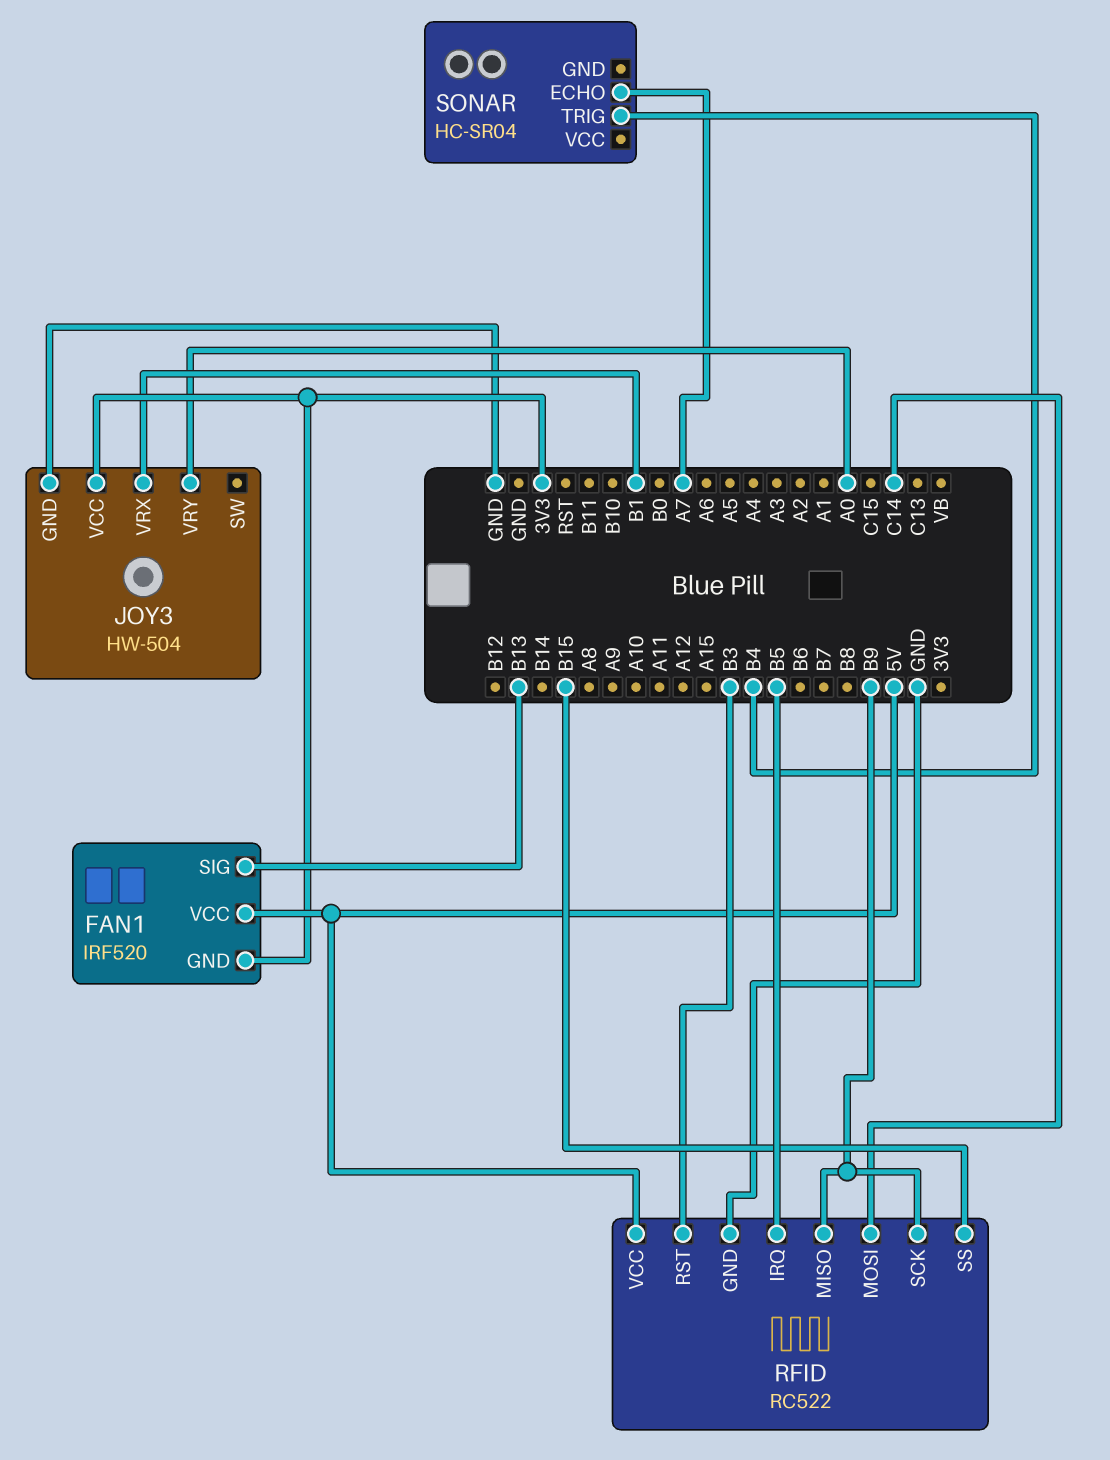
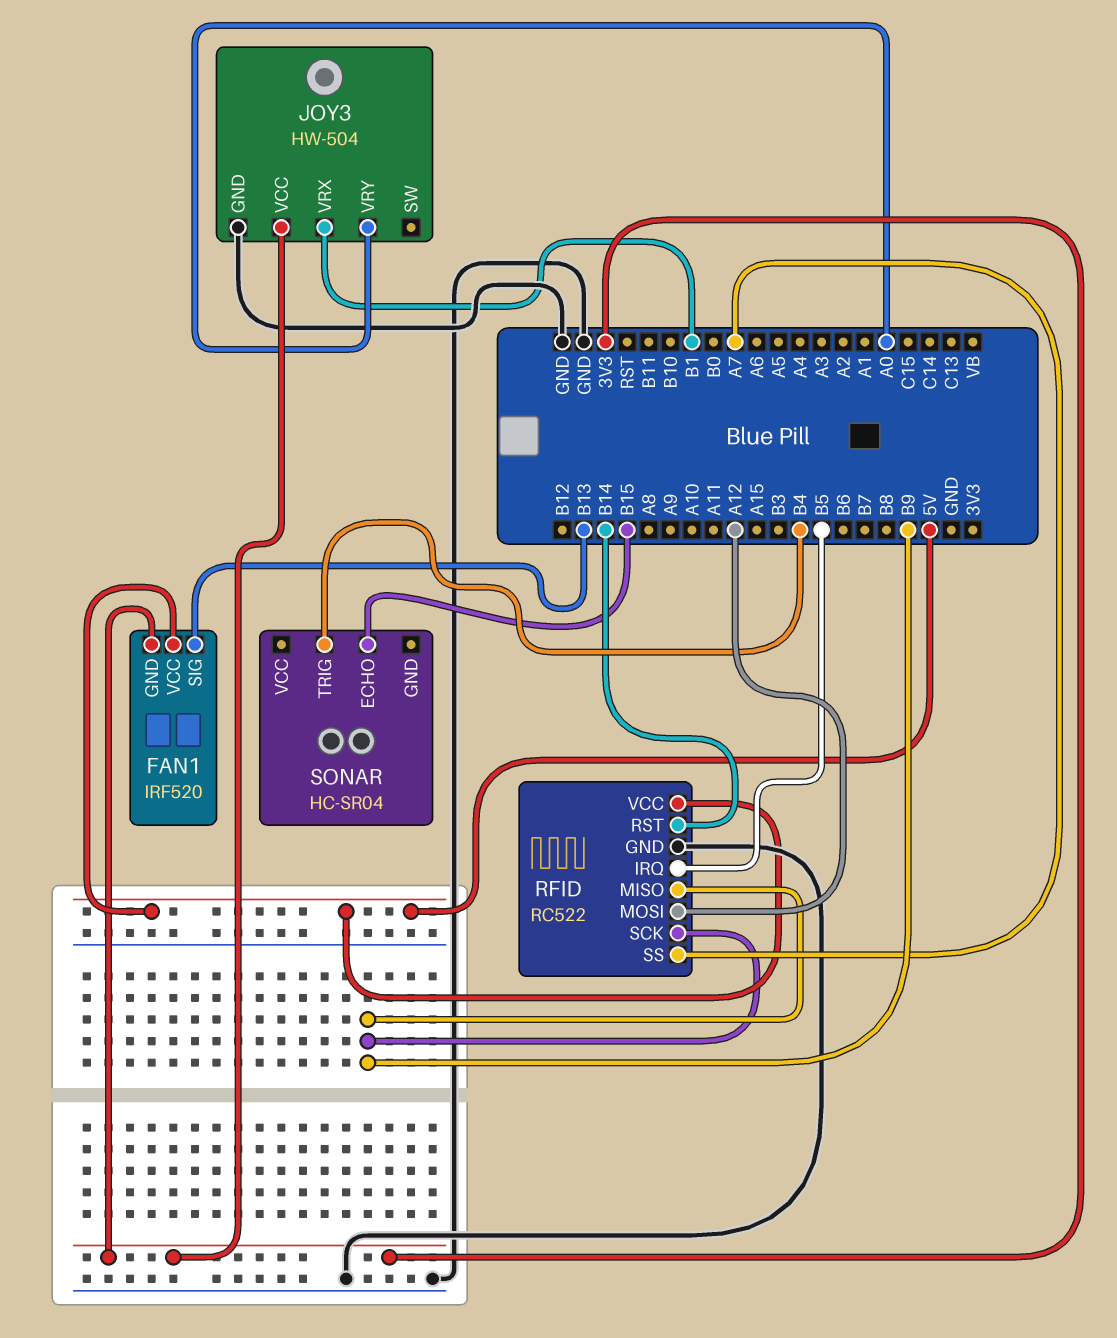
RFID pin MOSI: C14 -> A12
RFID pin RST: B3 -> B14
RFID pin SS: B15 -> A7
SONAR pin ECHO: A7 -> B15

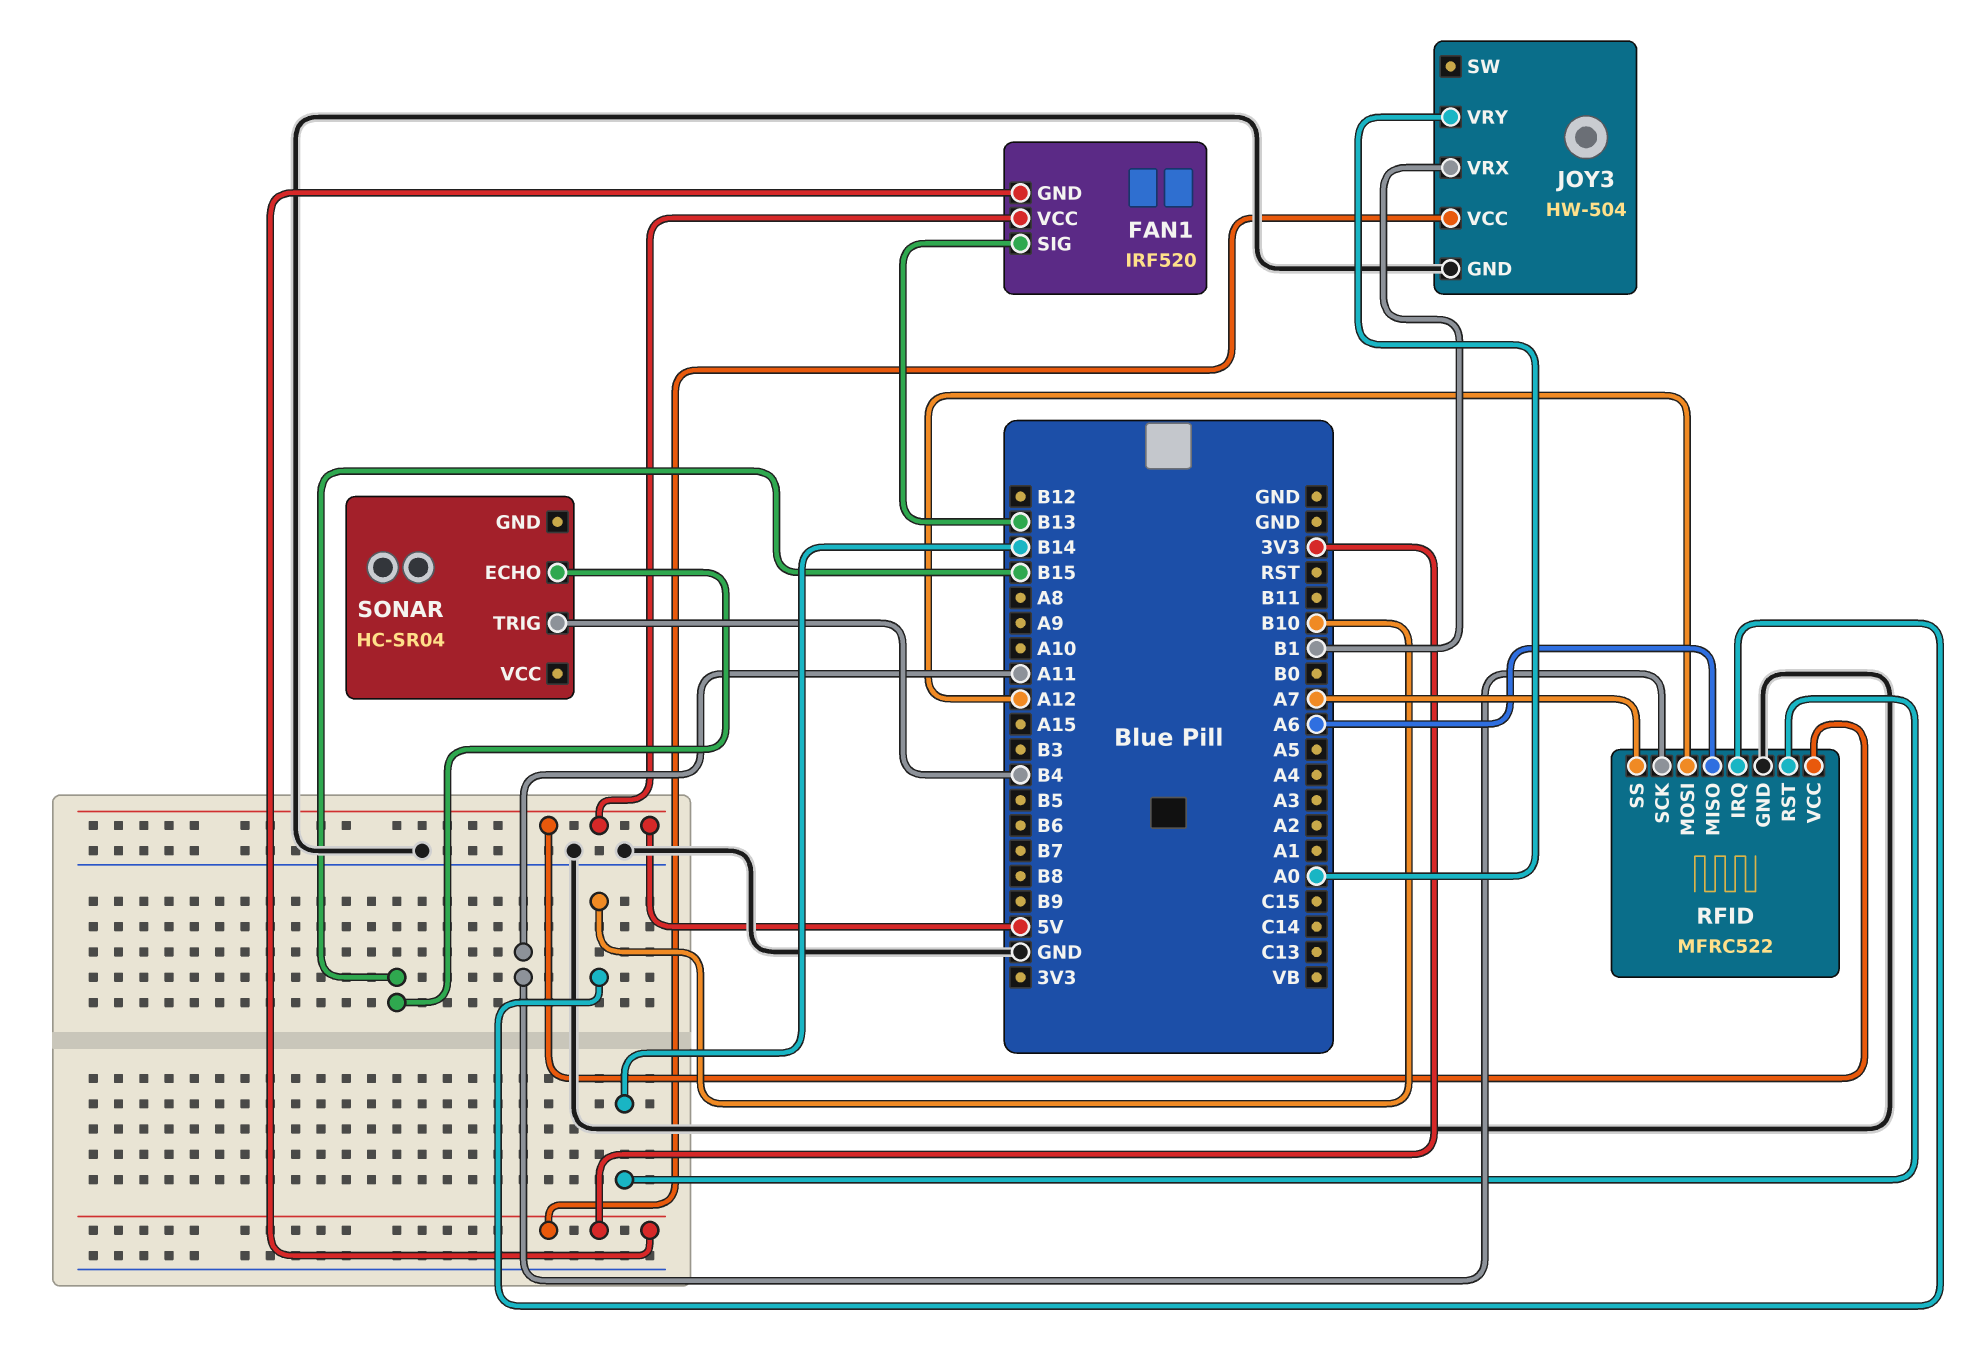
RFID: RC522 -> MFRC522
RFID pin IRQ: B5 -> B10
RFID pin MISO: B9 -> A6
RFID pin SCK: B9 -> A11

